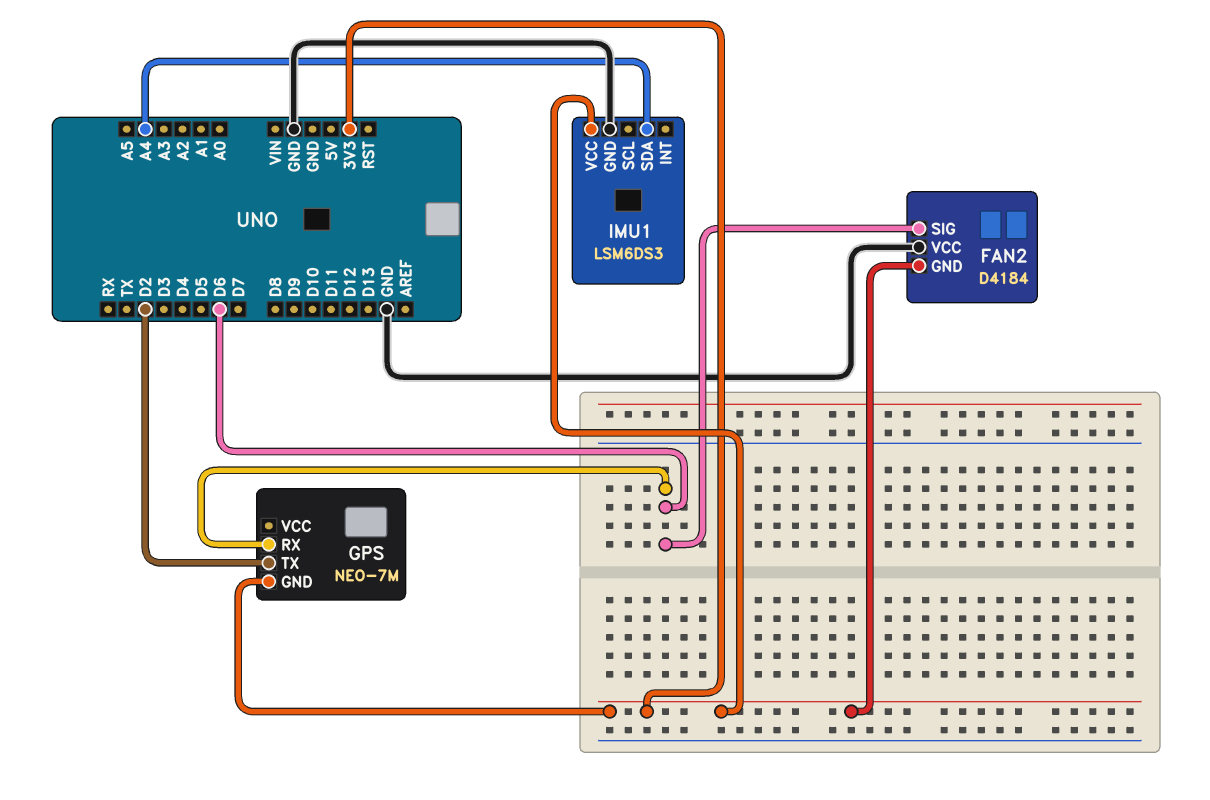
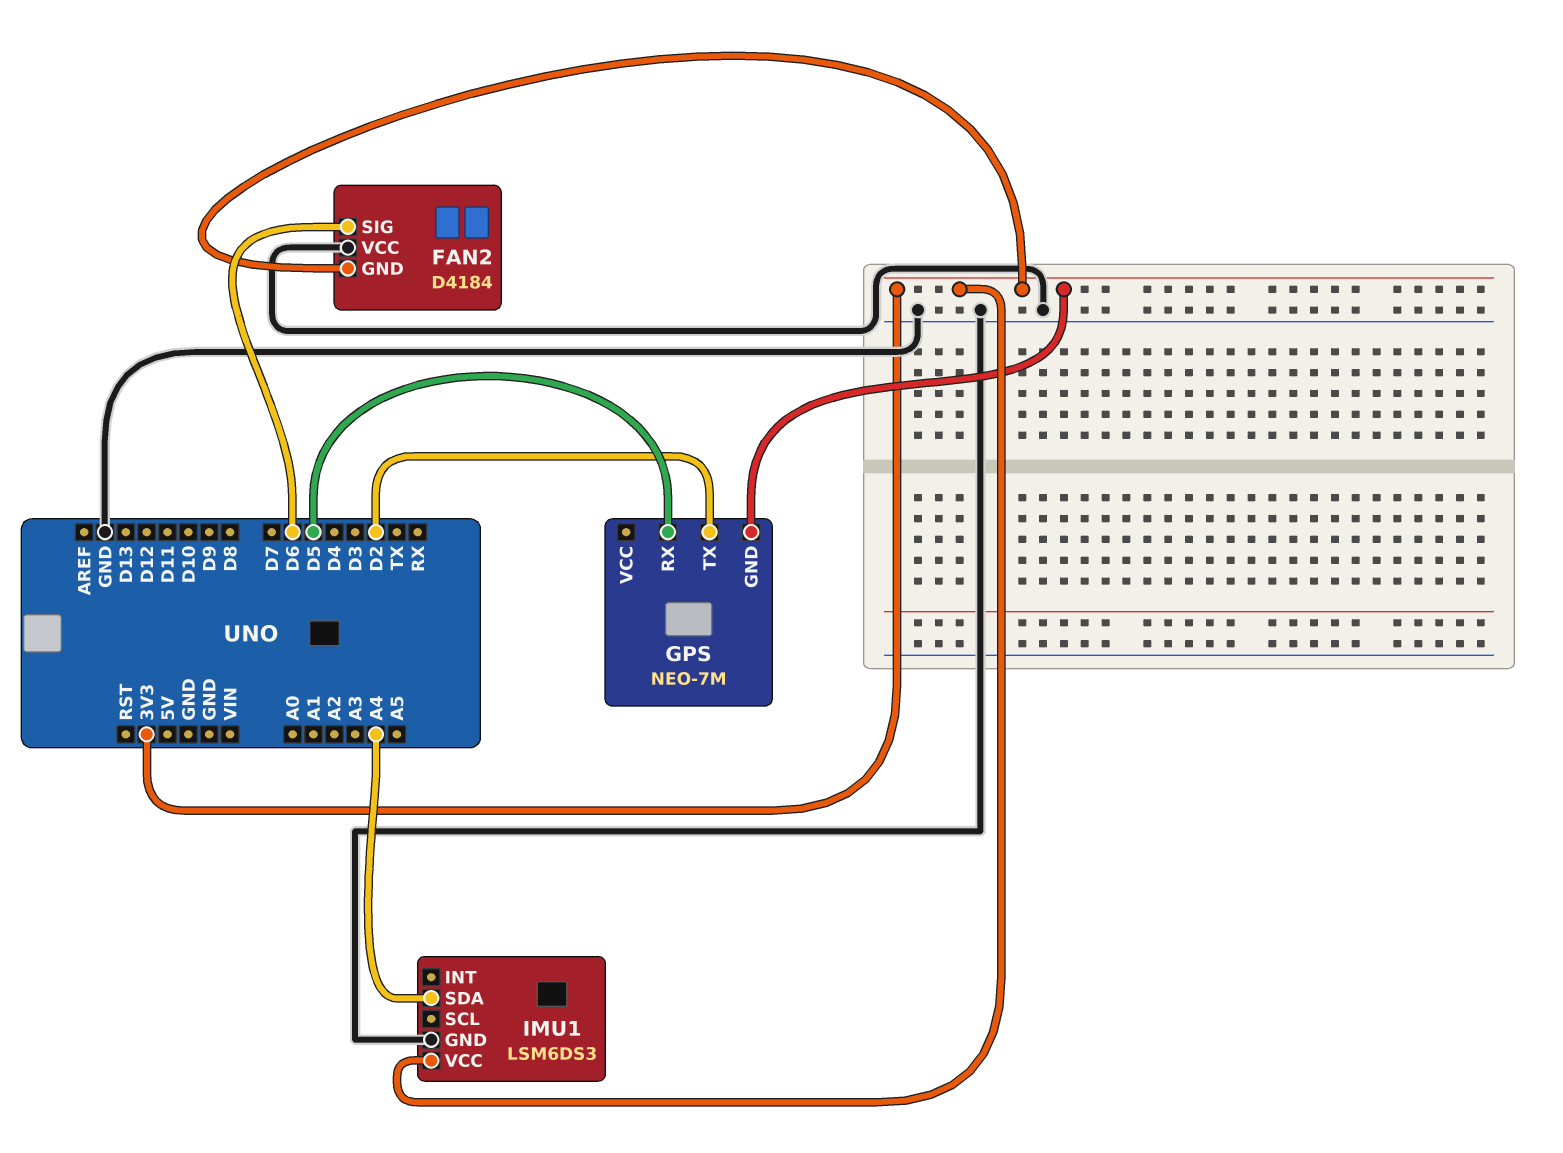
GPS pin RX: D6 -> D5

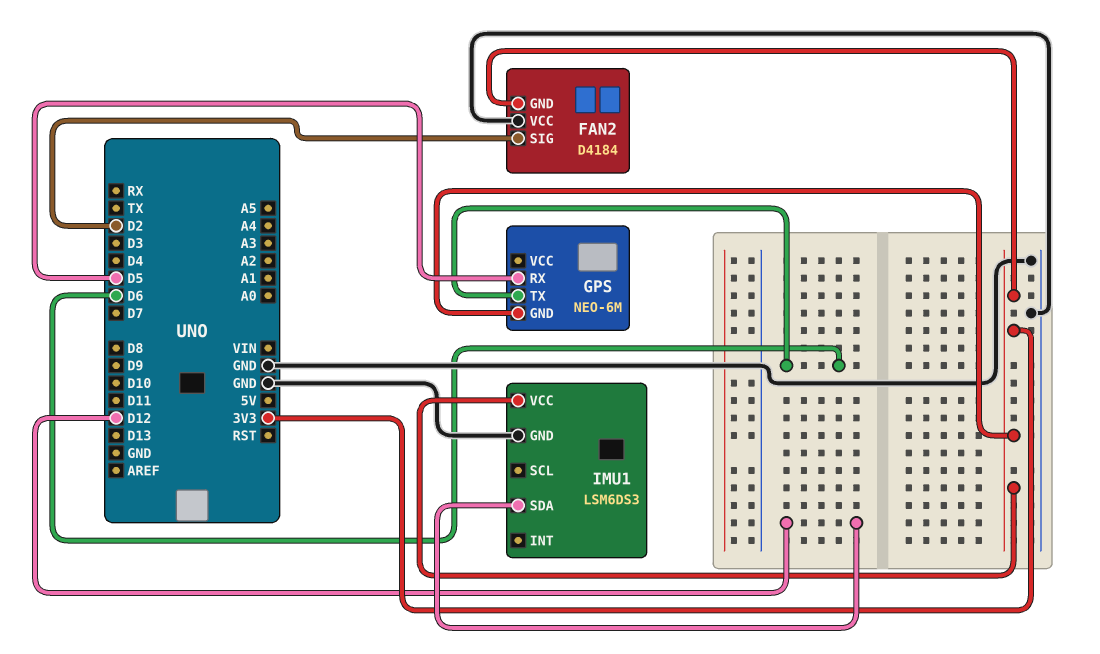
FAN2 pin SIG: D6 -> D2
GPS: NEO-7M -> NEO-6M
GPS pin TX: D2 -> D6
IMU1 pin SDA: A4 -> D12

